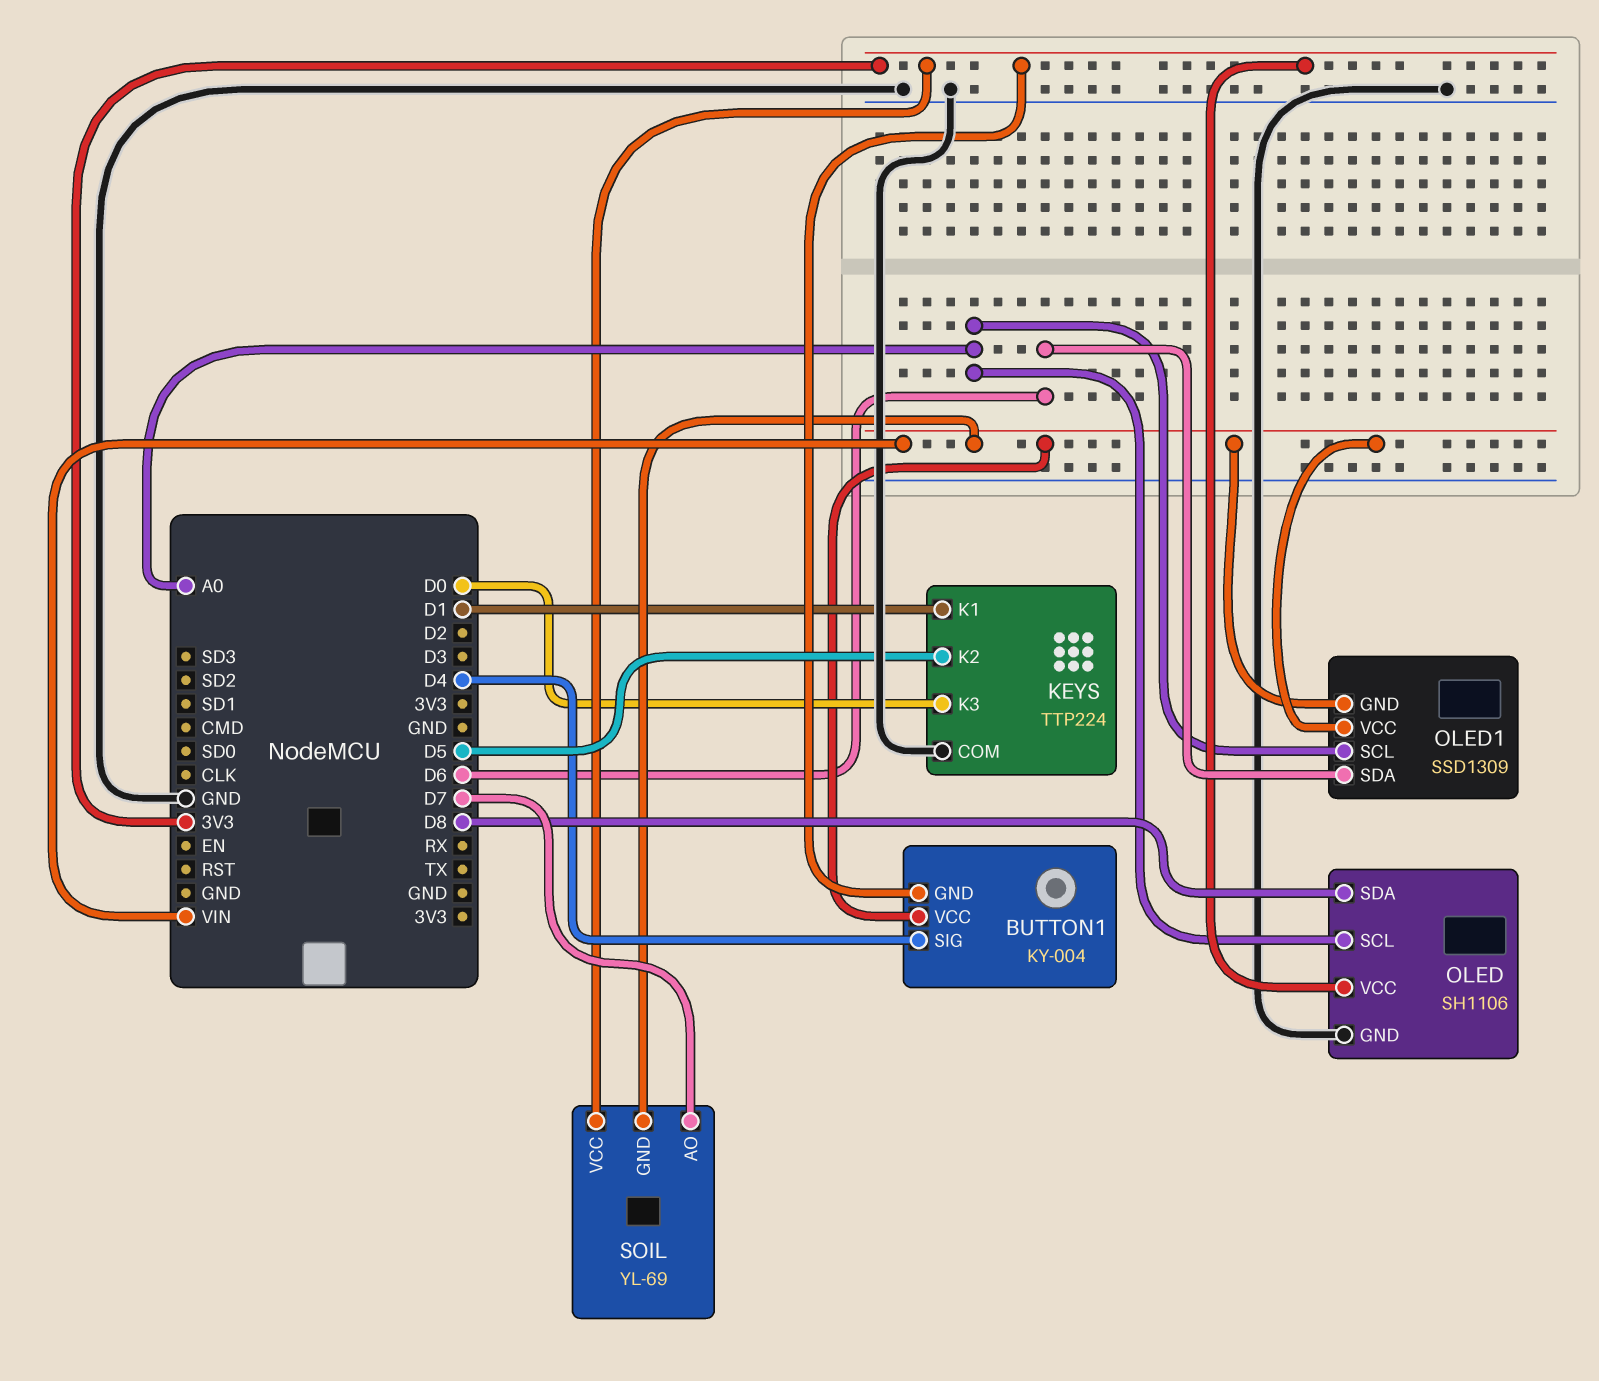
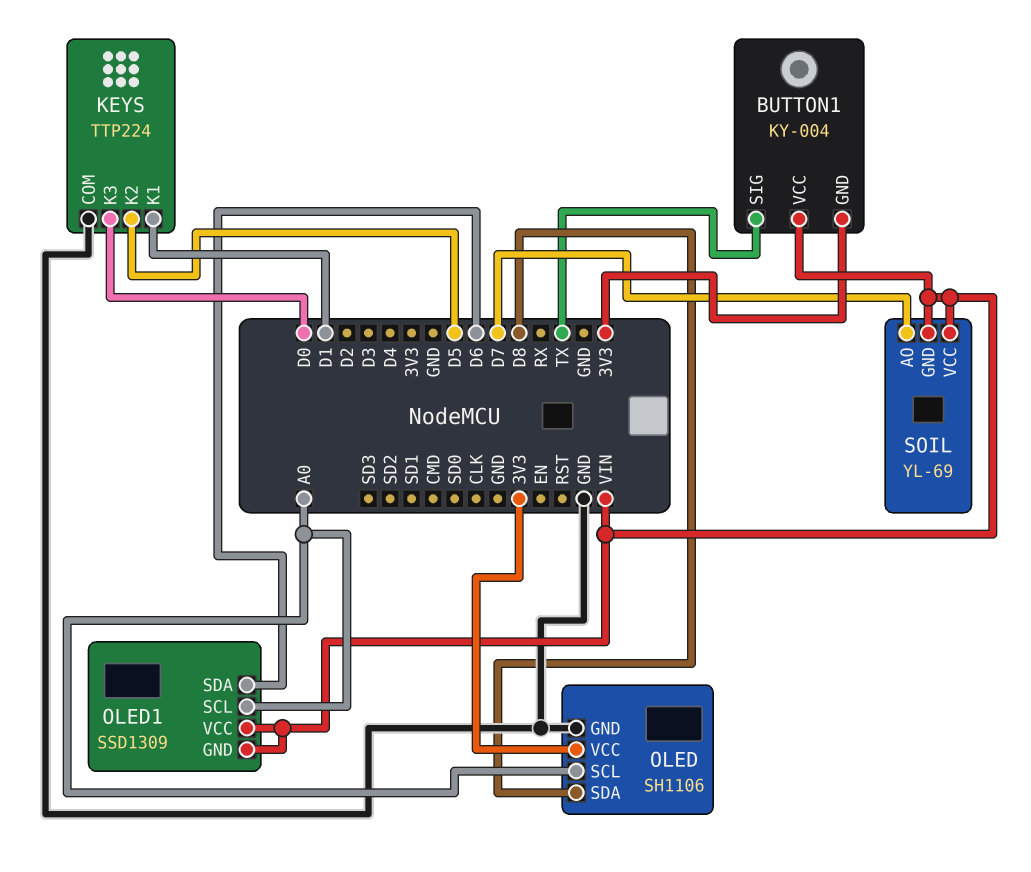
BUTTON1 pin SIG: D4 -> TX
SOIL pin VCC: 3V3 -> VIN

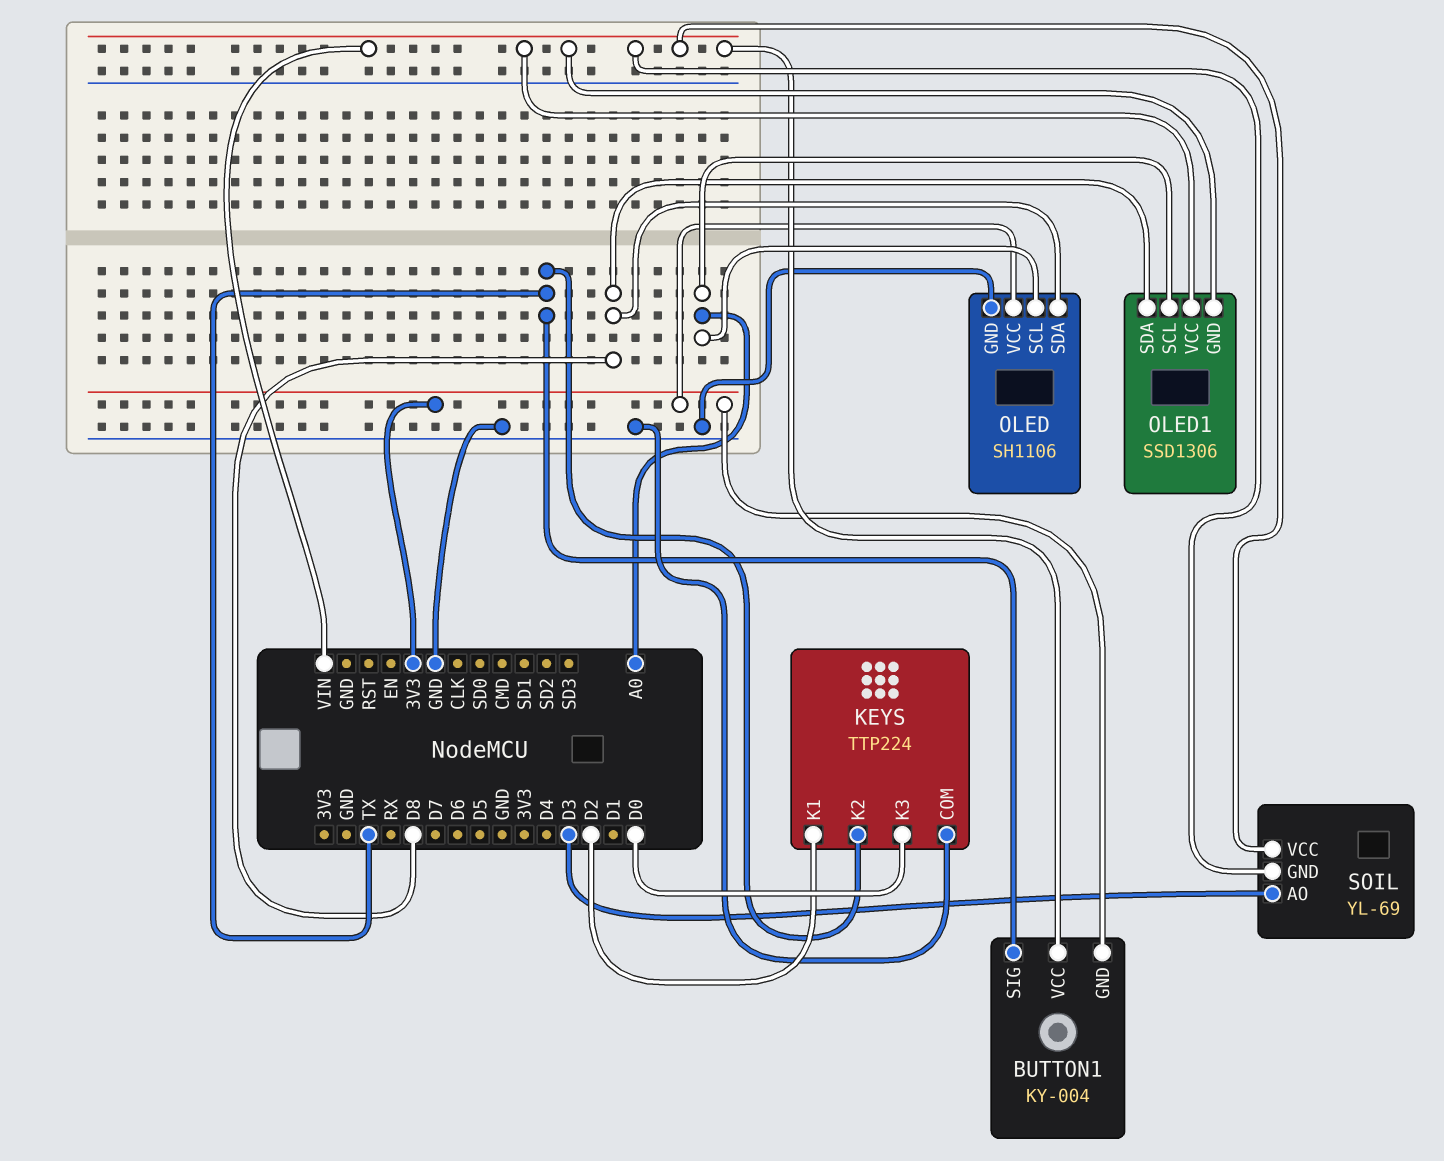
KEYS pin K1: D1 -> D2
KEYS pin K2: D5 -> TX
OLED1: SSD1309 -> SSD1306
OLED1 pin SDA: D6 -> D8
SOIL pin AO: D7 -> D3

